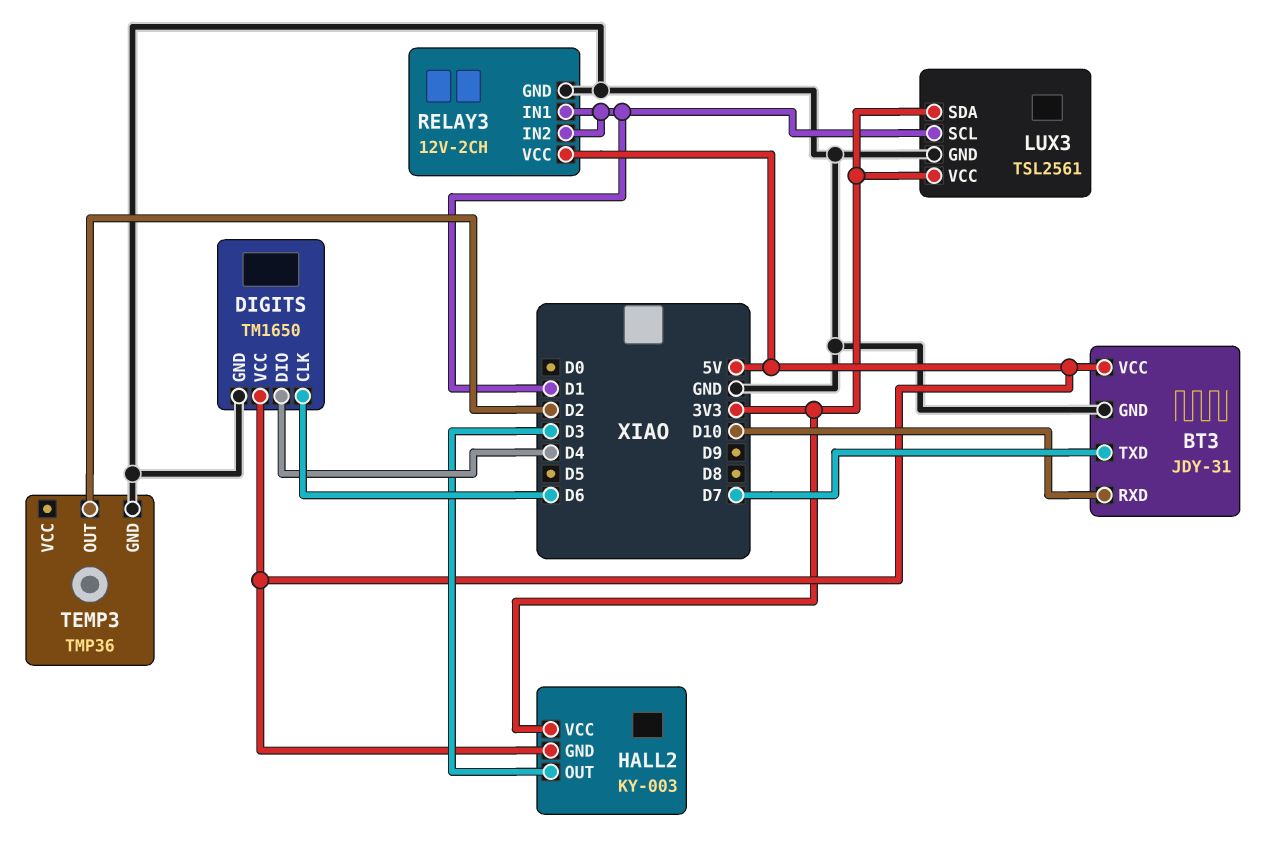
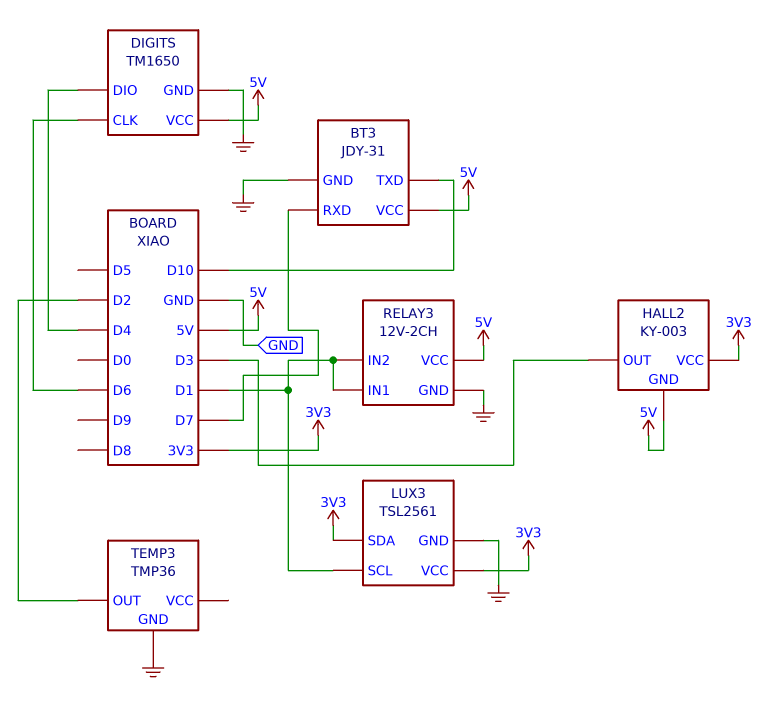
BT3 pin RXD: D10 -> D7
BT3 pin TXD: D7 -> D10

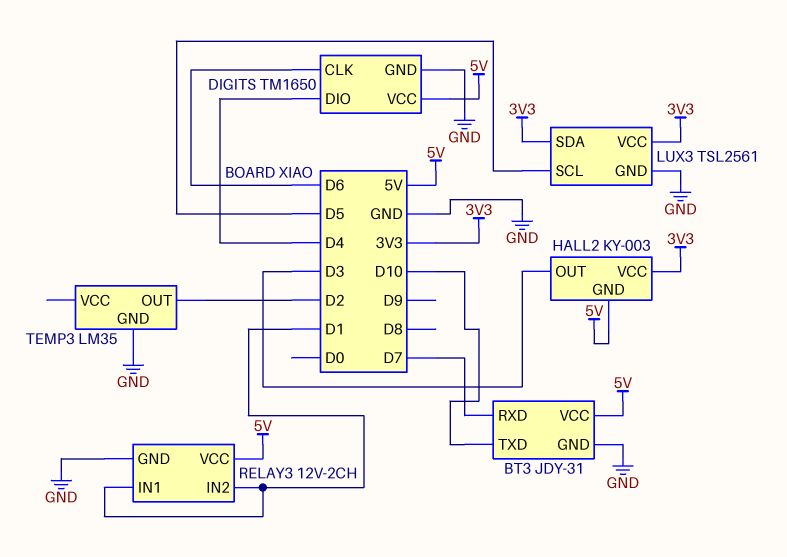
LUX3 pin SCL: D1 -> D5
TEMP3: TMP36 -> LM35

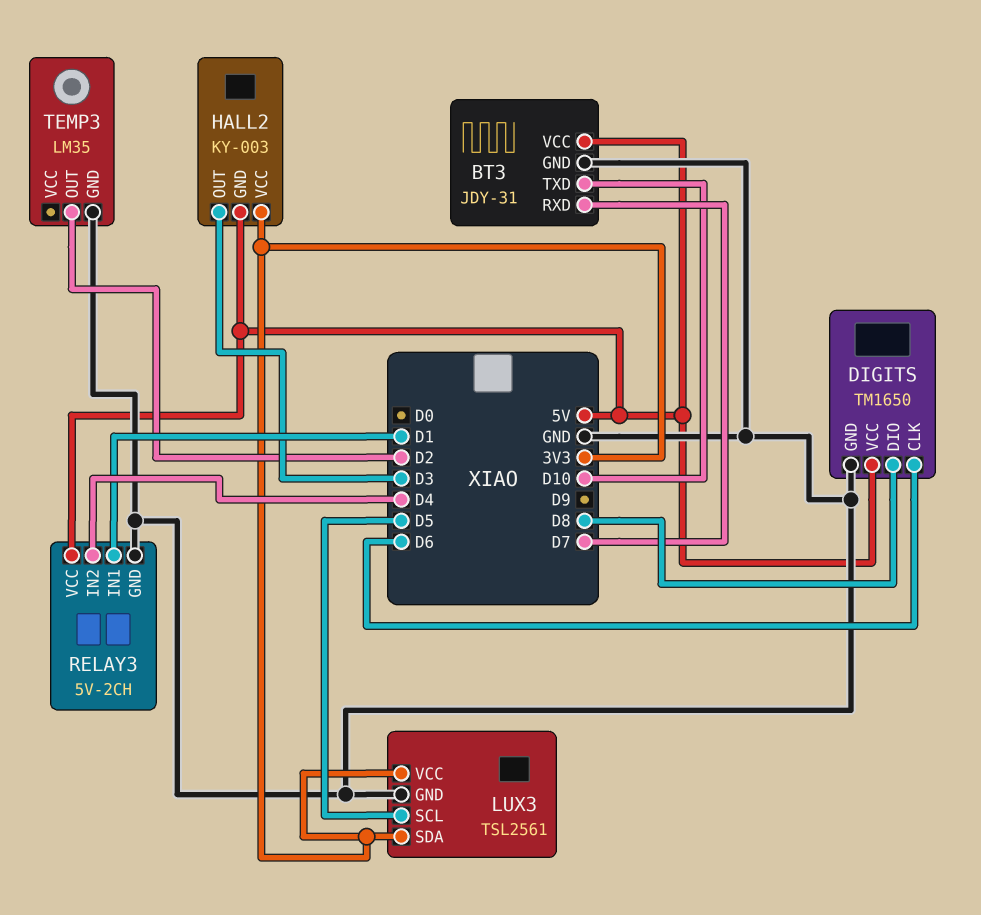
DIGITS pin DIO: D4 -> D8
RELAY3: 12V-2CH -> 5V-2CH
RELAY3 pin IN2: D1 -> D4

